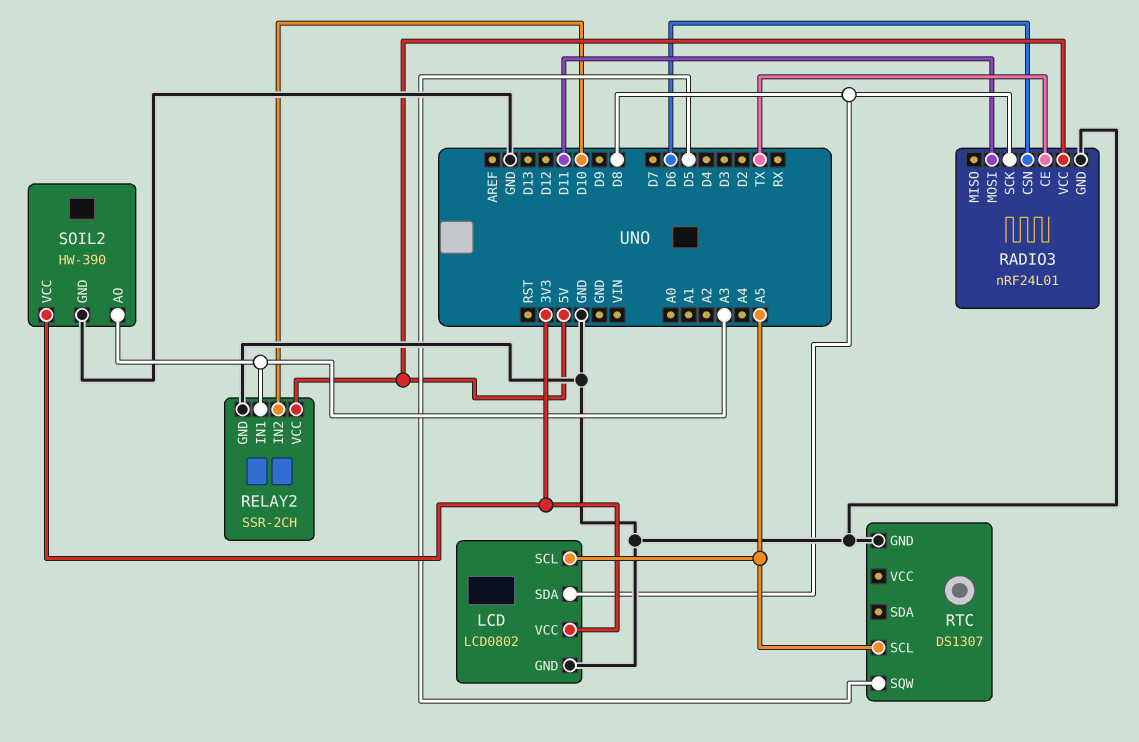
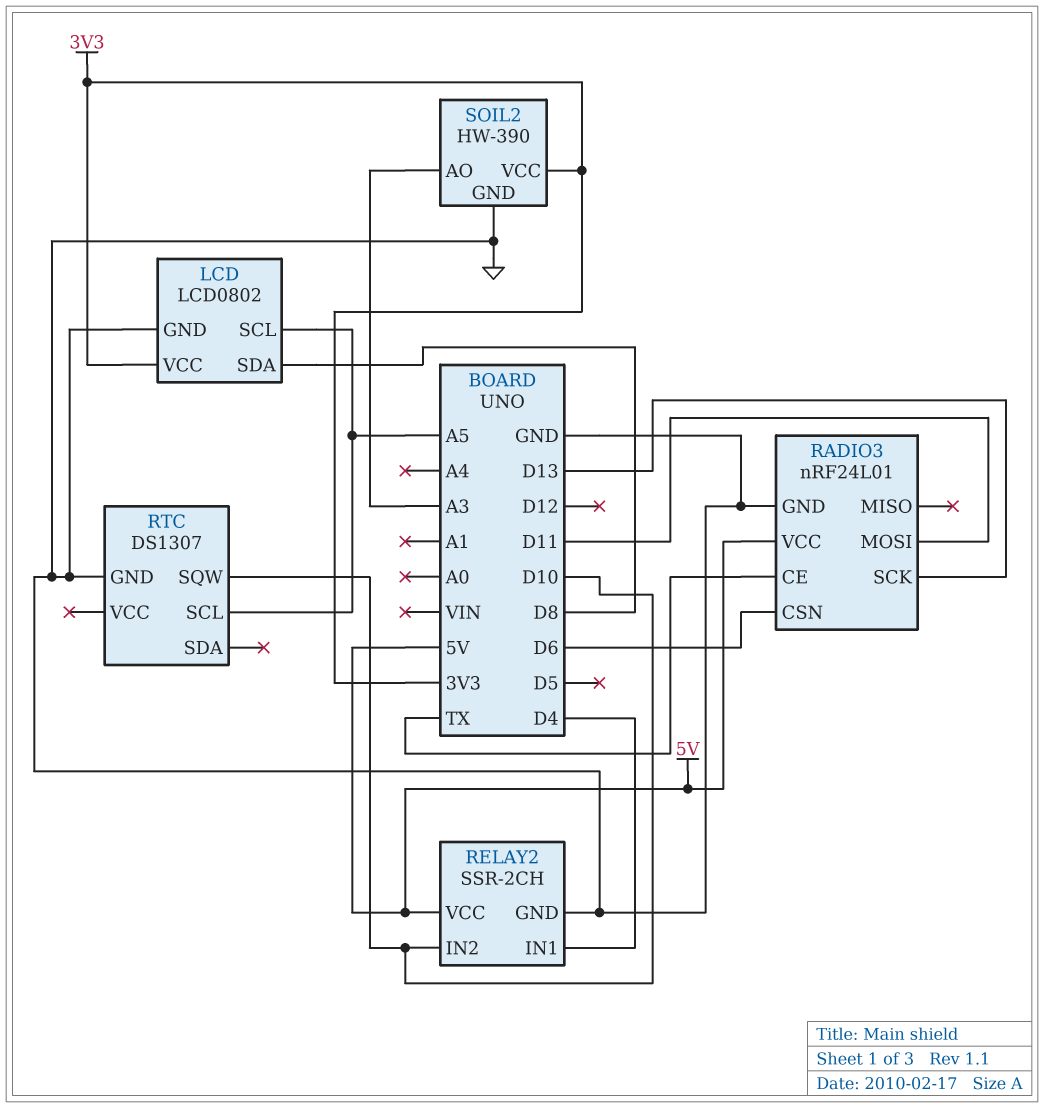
RADIO3 pin SCK: D8 -> D13
RELAY2 pin IN1: A3 -> D4
RTC pin SQW: D5 -> D10

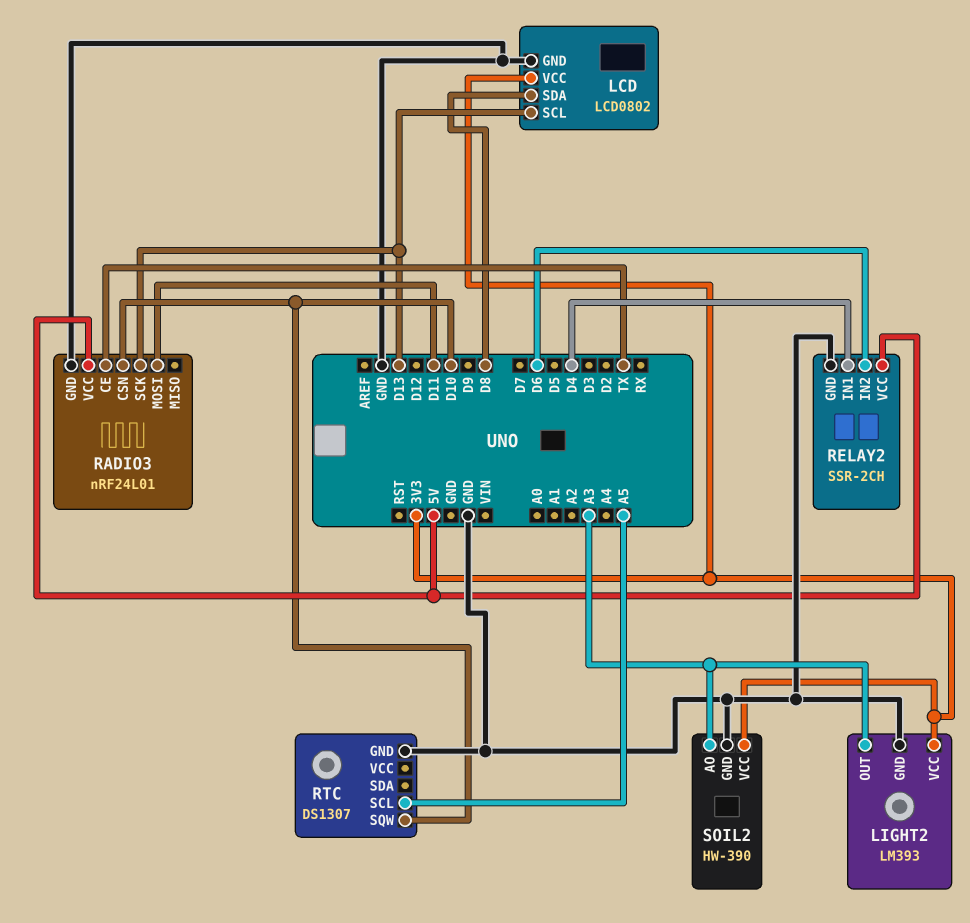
LCD pin SCL: A5 -> D13
LIGHT2: none -> LM393
LIGHT2 pin GND: none -> GND
LIGHT2 pin OUT: none -> A3
LIGHT2 pin VCC: none -> 3V3
RADIO3 pin CSN: D6 -> D10
RELAY2 pin IN2: D10 -> D6

